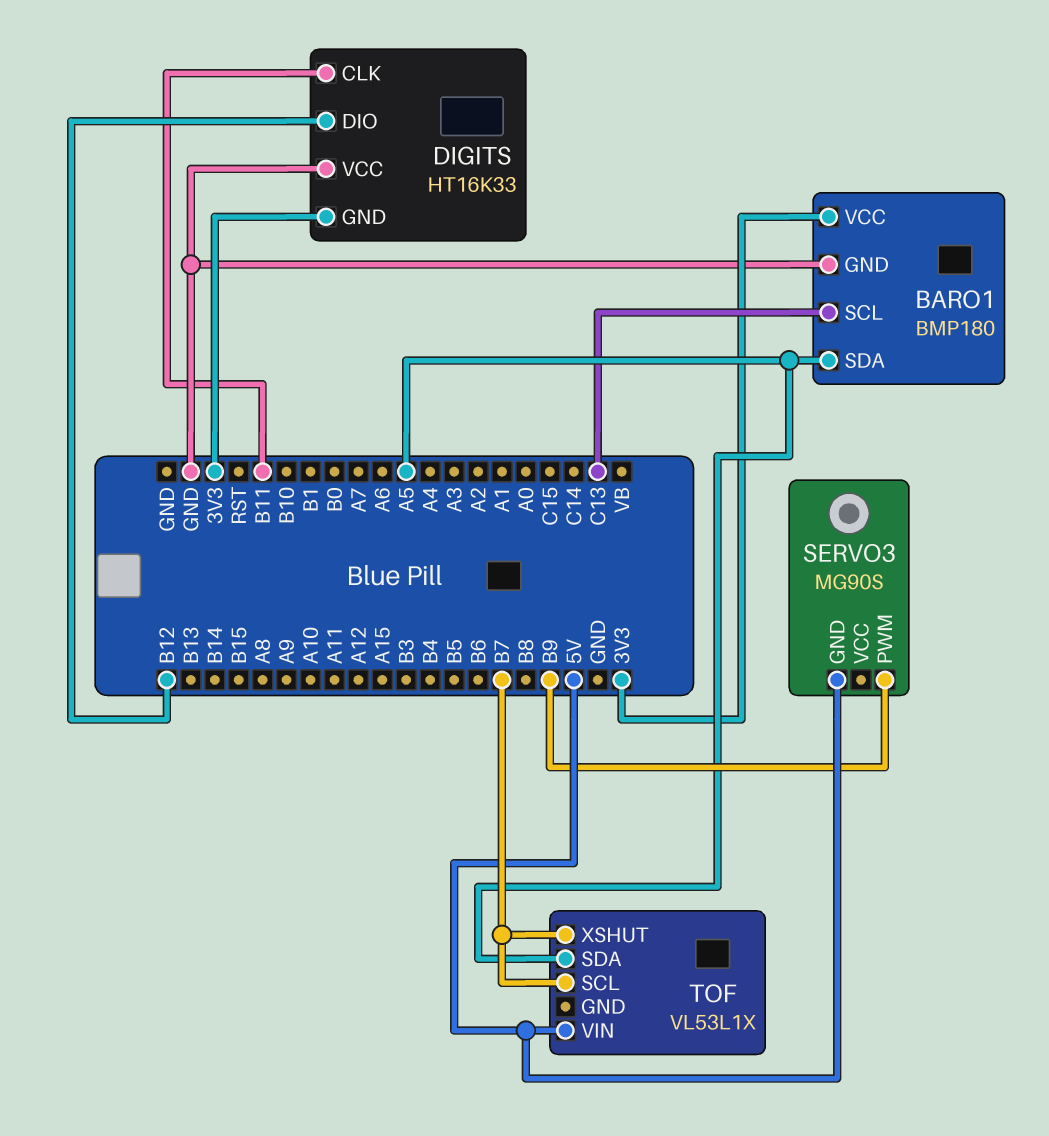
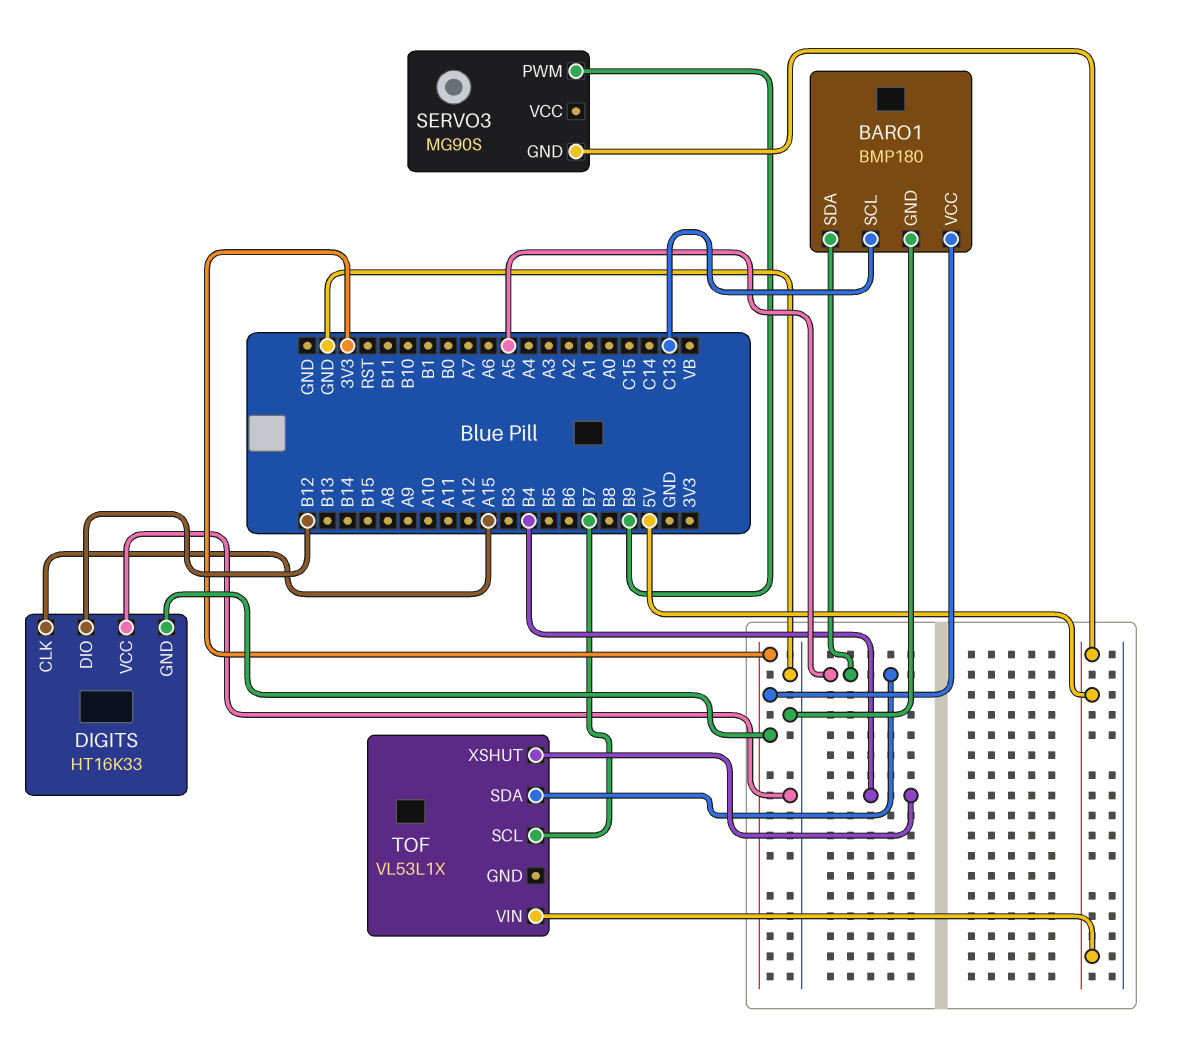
DIGITS pin CLK: B11 -> A15
TOF pin XSHUT: B7 -> B4

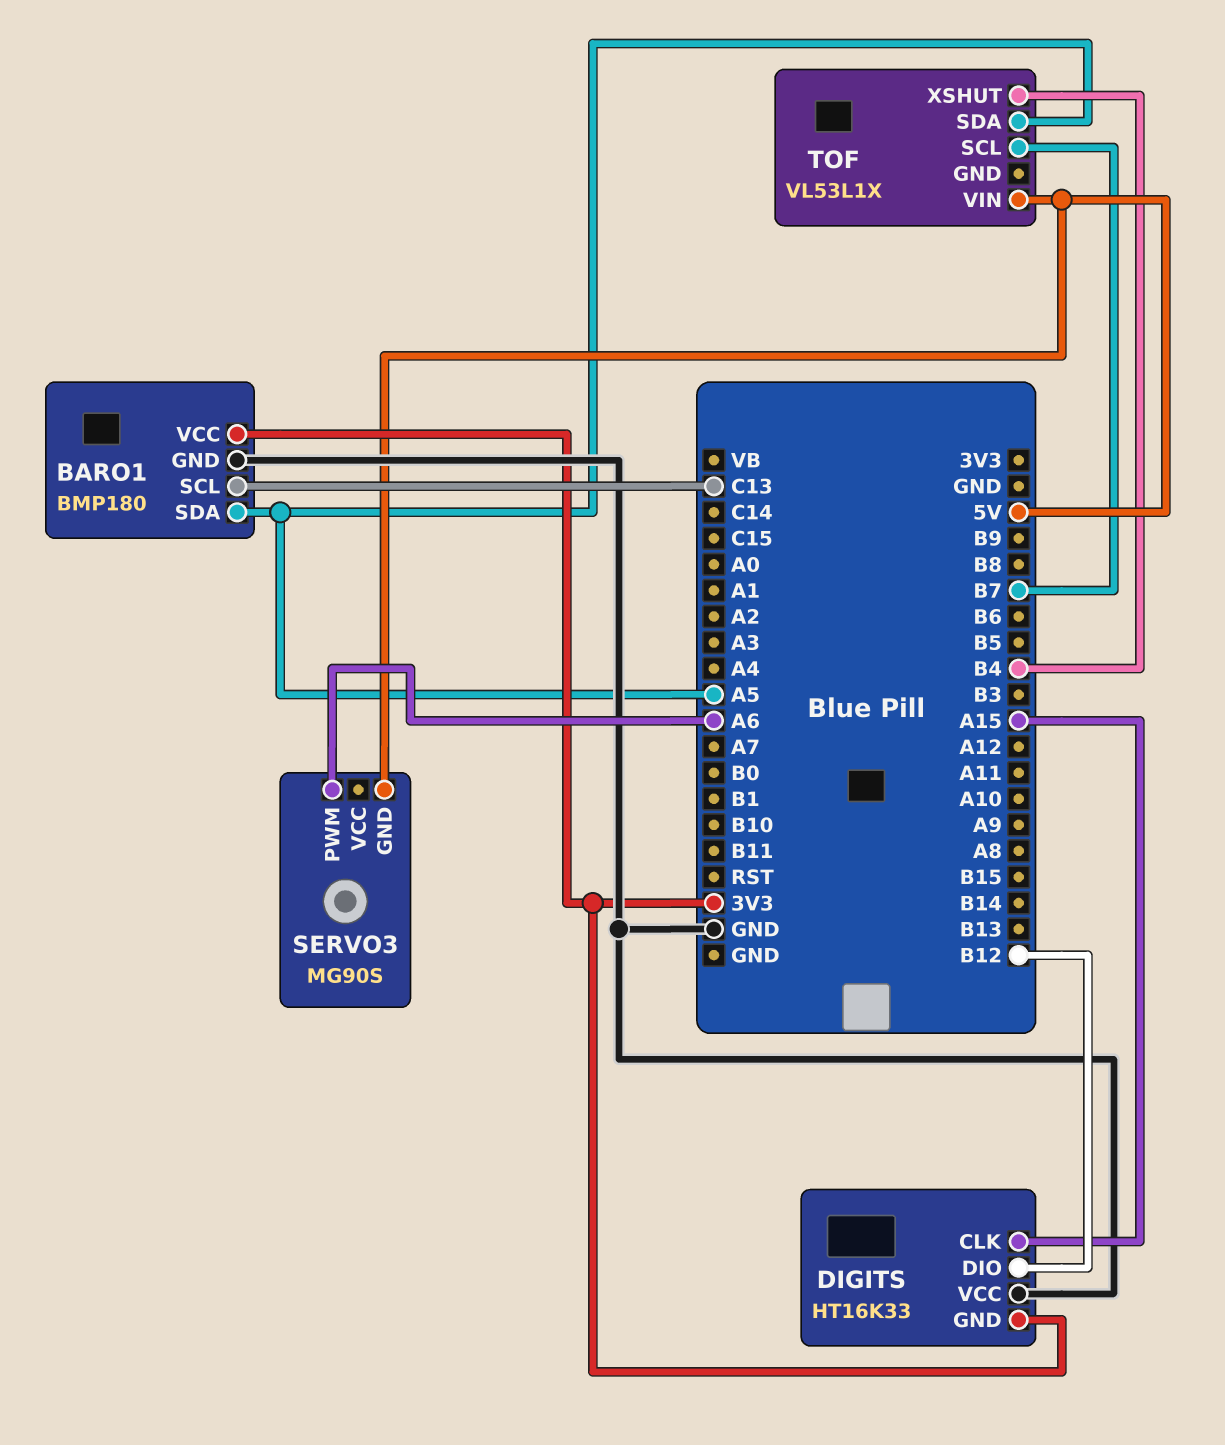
SERVO3 pin PWM: B9 -> A6

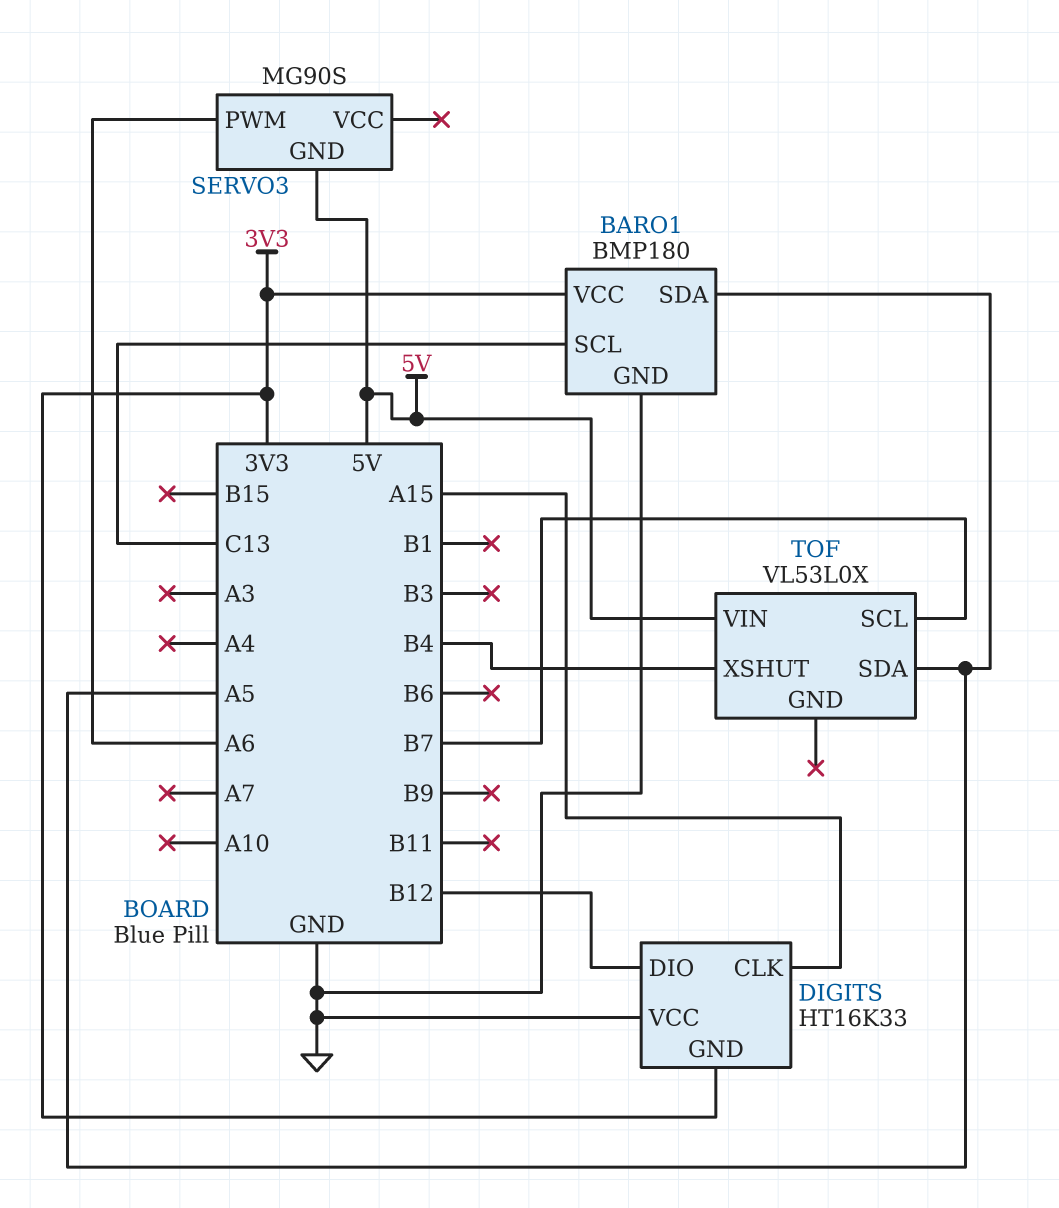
TOF: VL53L1X -> VL53L0X

